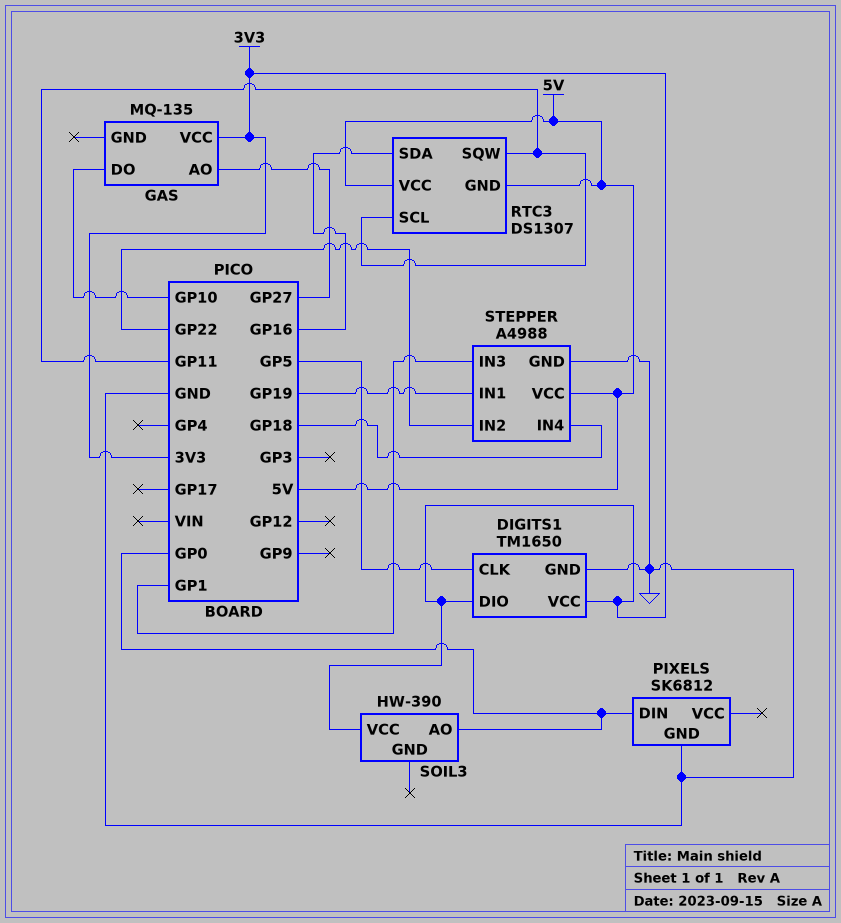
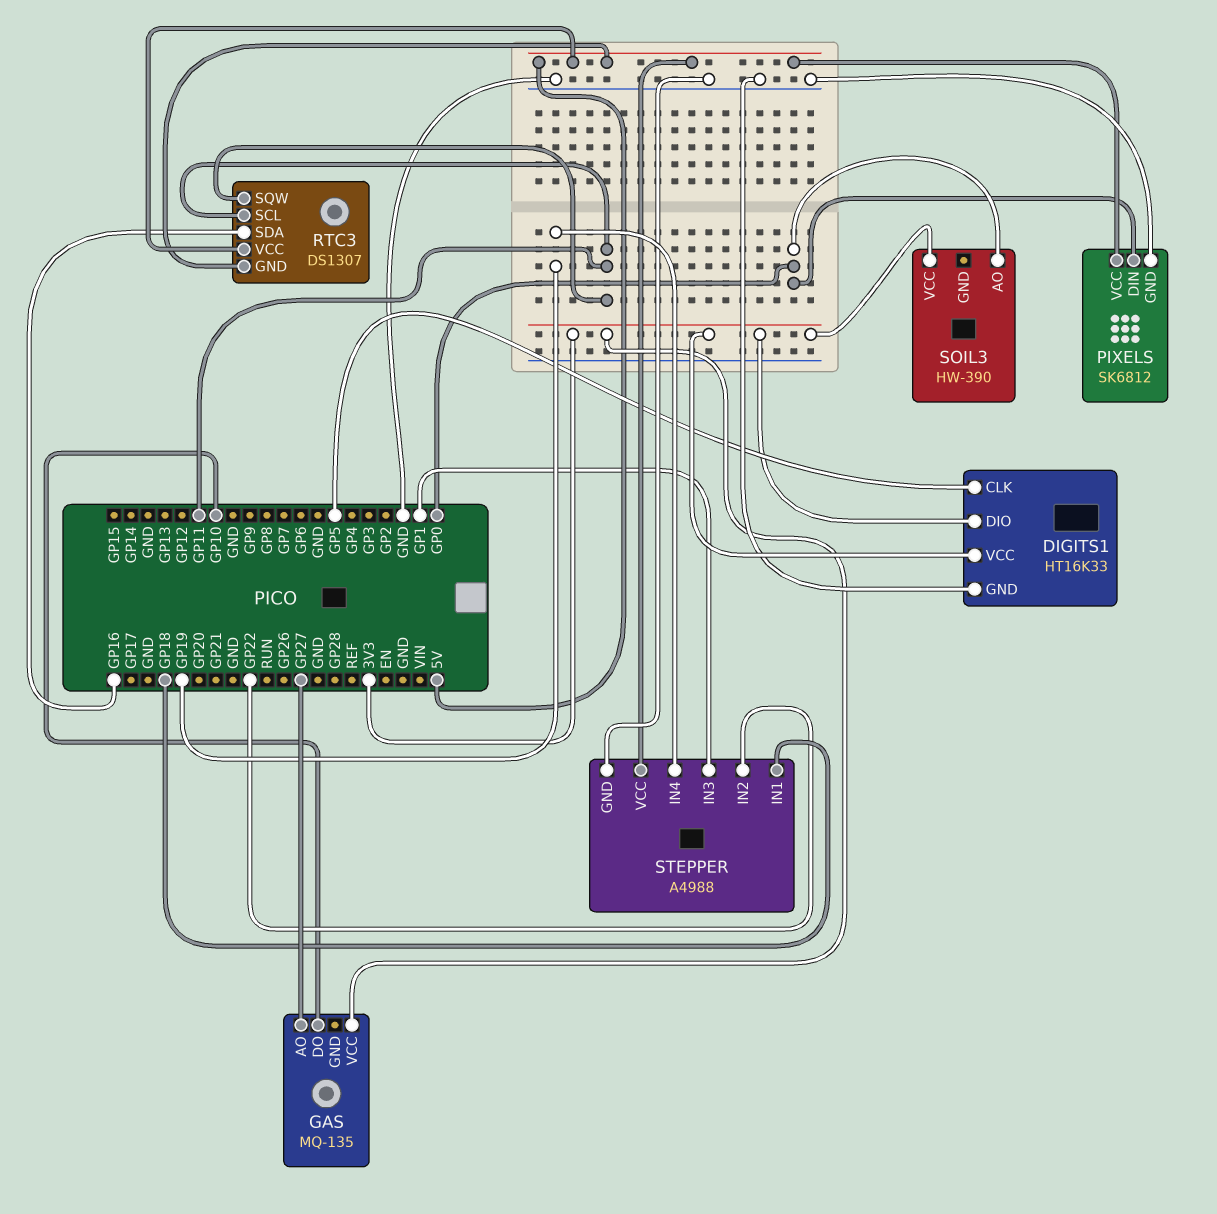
DIGITS1: TM1650 -> HT16K33
PIXELS pin VCC: none -> 5V
STEPPER pin IN1: GP19 -> GP18
STEPPER pin IN4: GP18 -> GP19

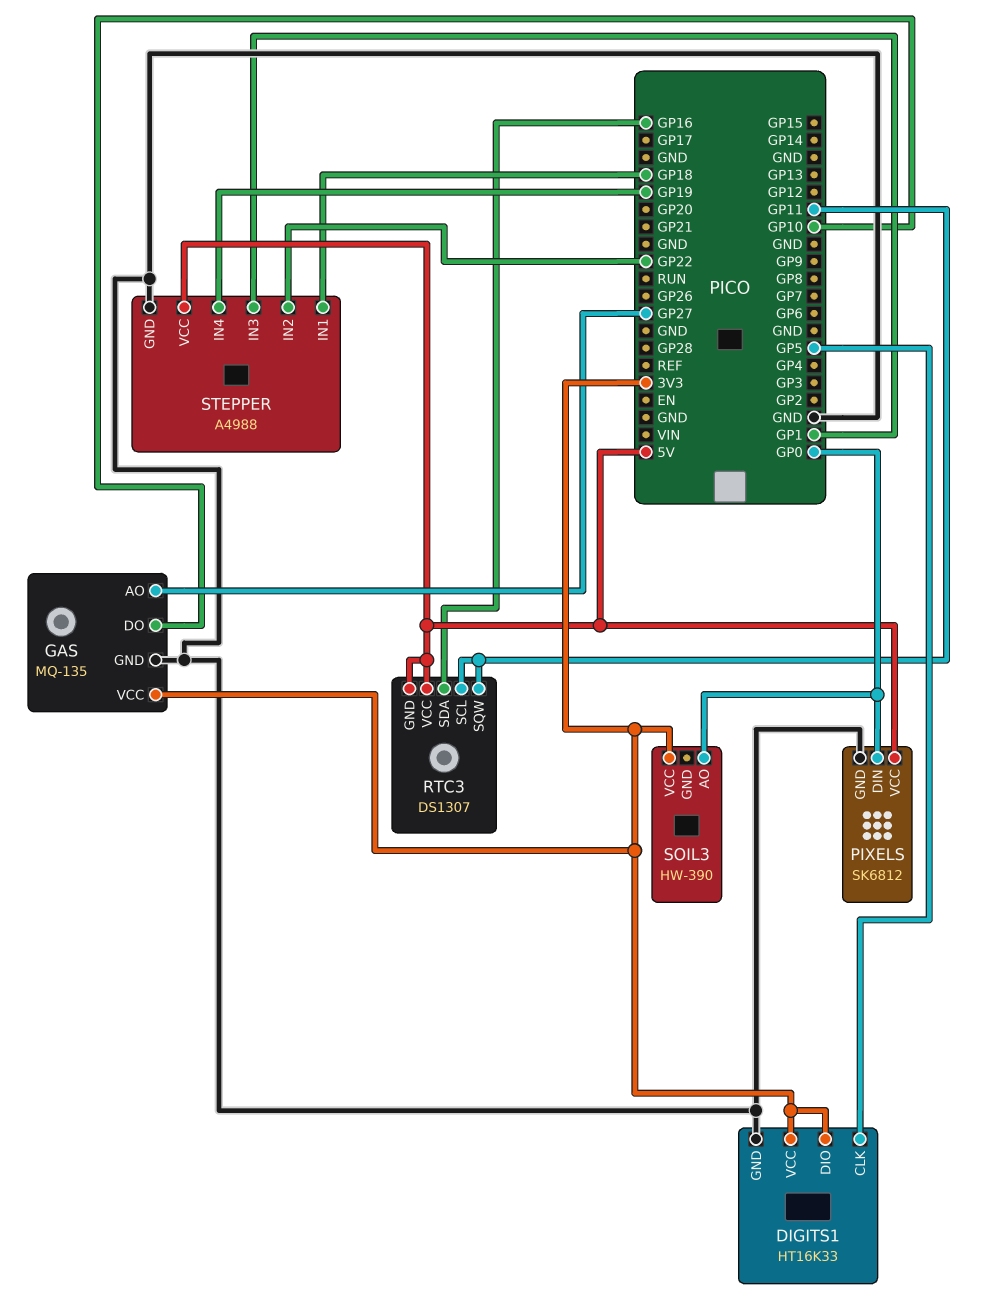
GAS pin GND: none -> GND

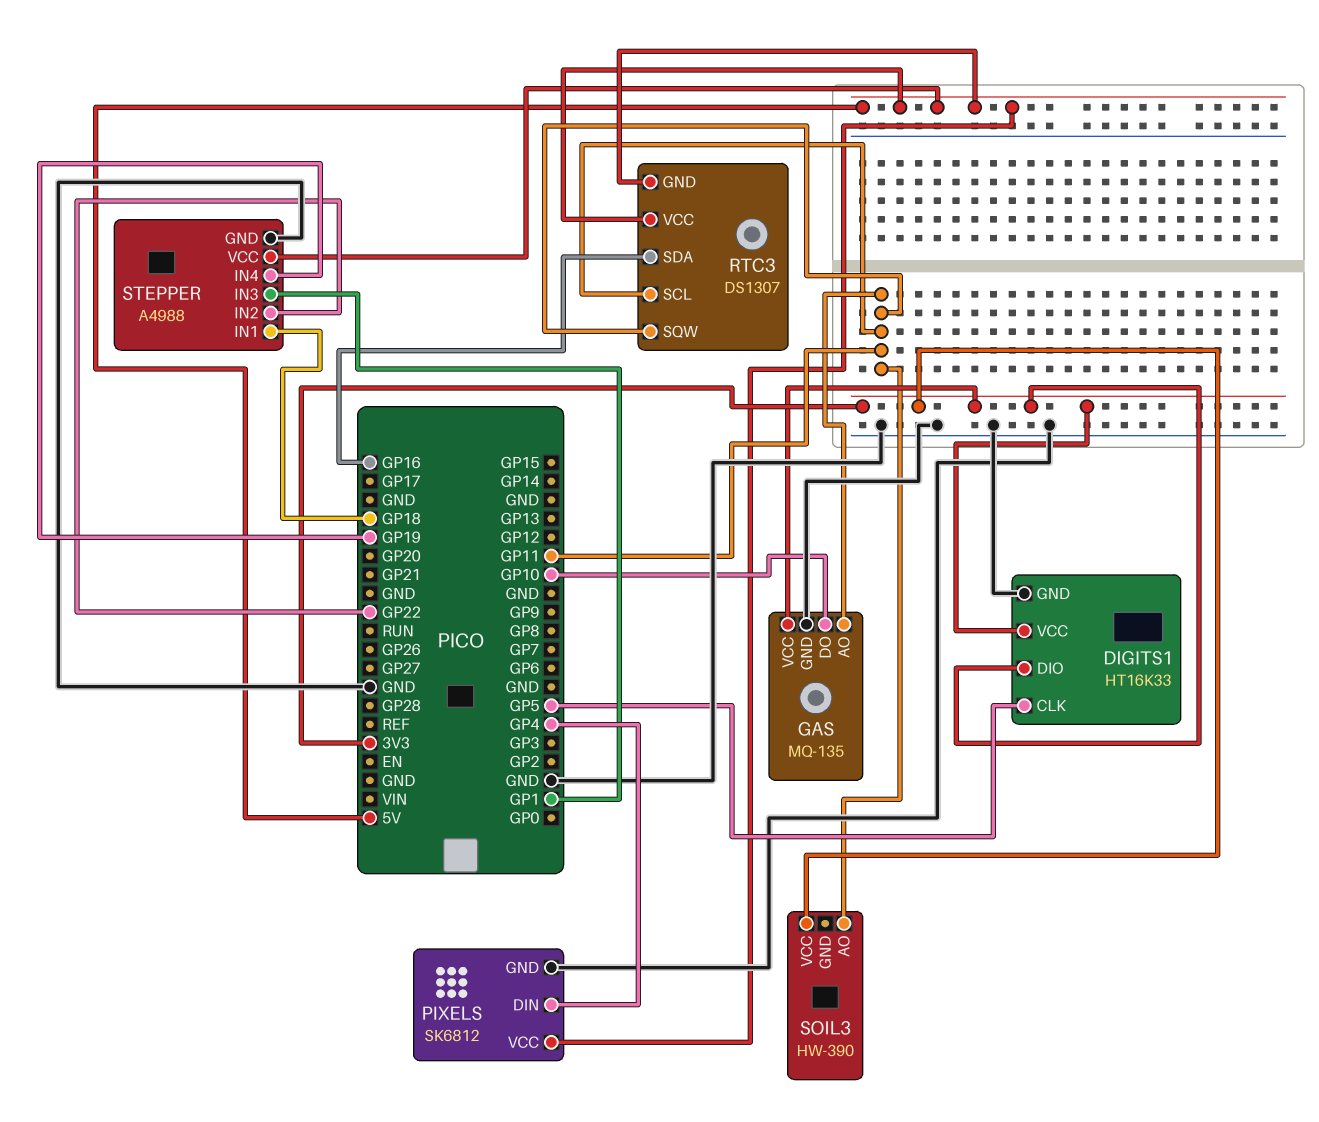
GAS pin AO: GP27 -> GP11
PIXELS pin DIN: GP0 -> GP4
SOIL3 pin AO: GP0 -> GP11

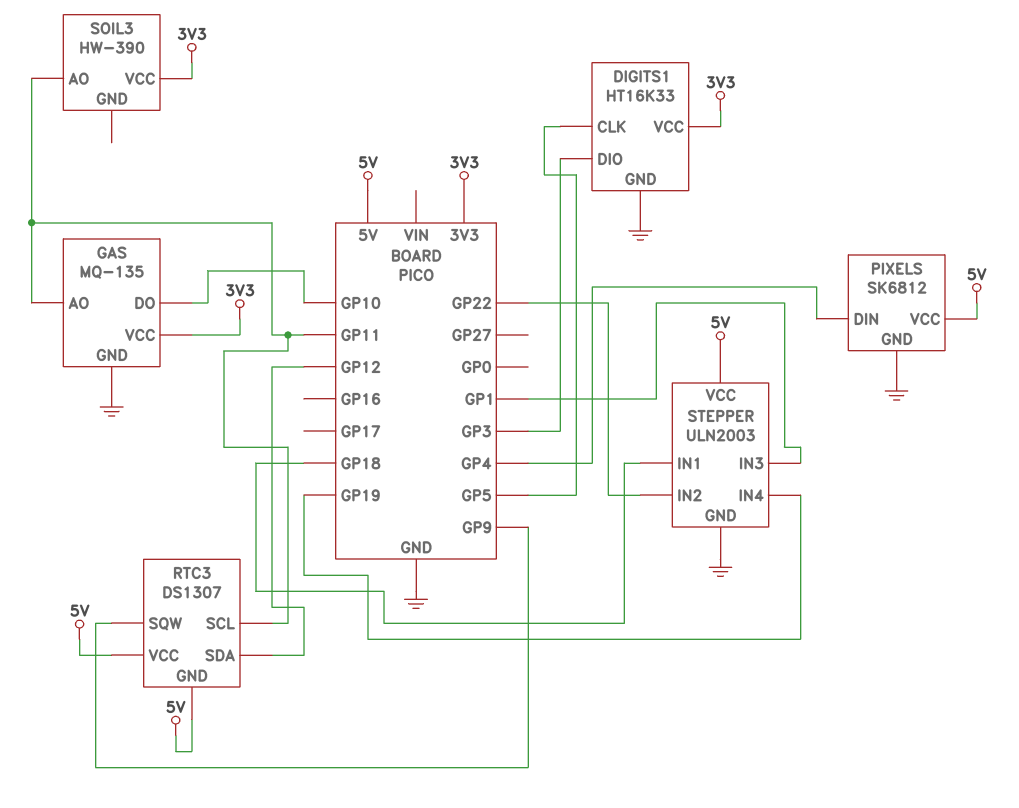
DIGITS1 pin DIO: 3V3 -> GP3
RTC3 pin SDA: GP16 -> GP12
RTC3 pin SQW: GP11 -> GP9
STEPPER: A4988 -> ULN2003

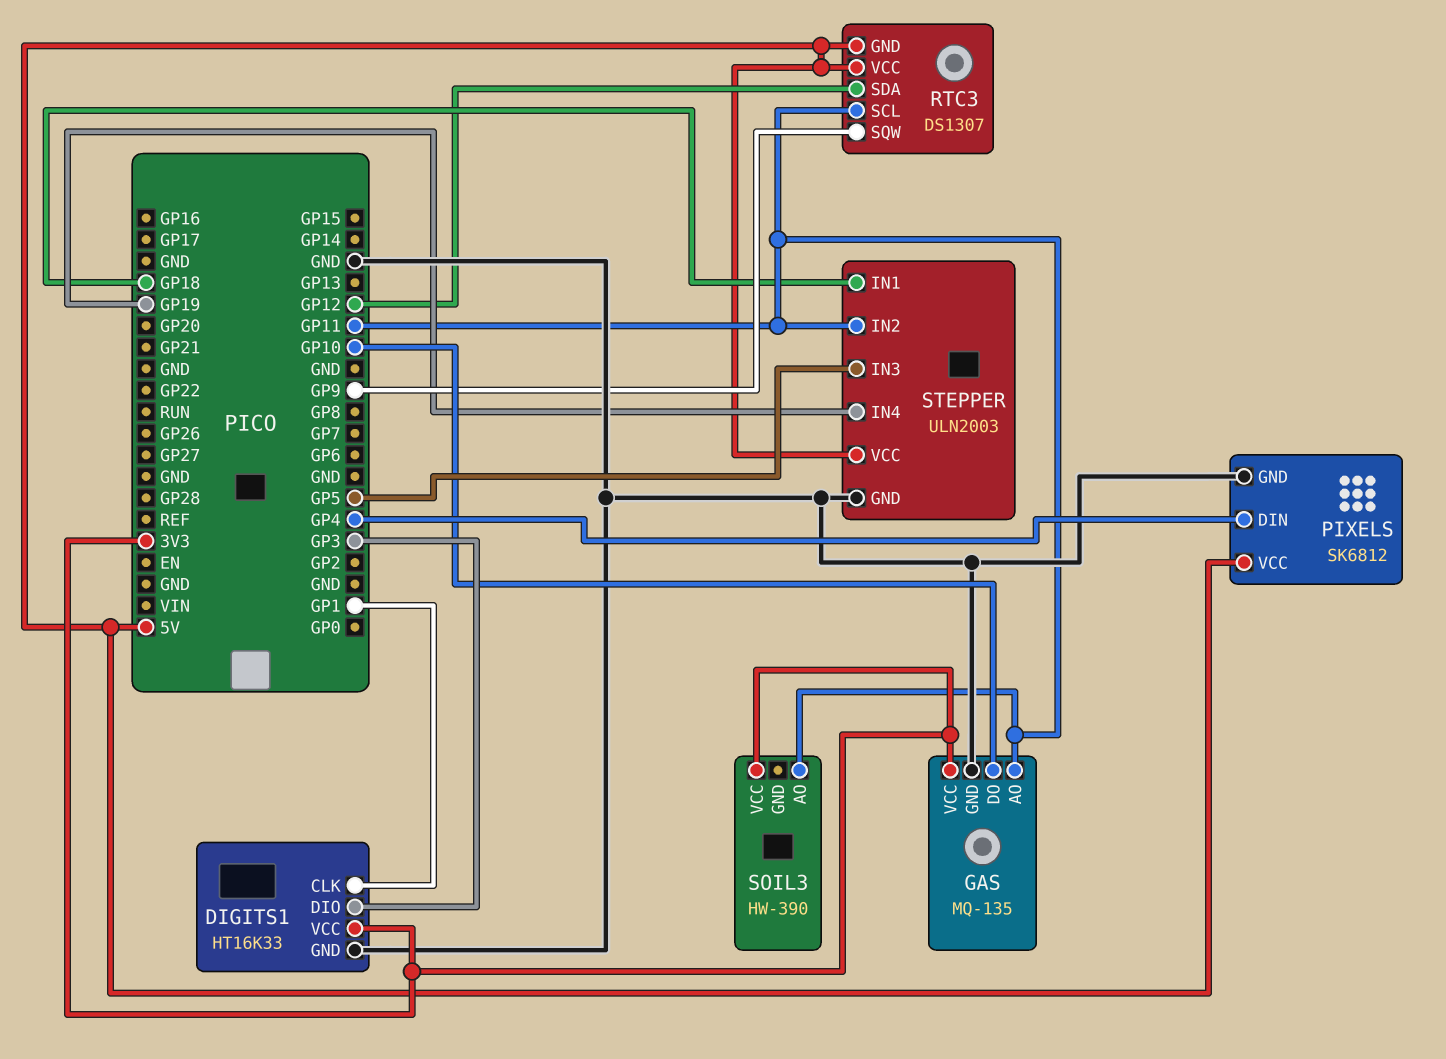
DIGITS1 pin CLK: GP5 -> GP1
STEPPER pin IN2: GP22 -> GP11
STEPPER pin IN3: GP1 -> GP5

